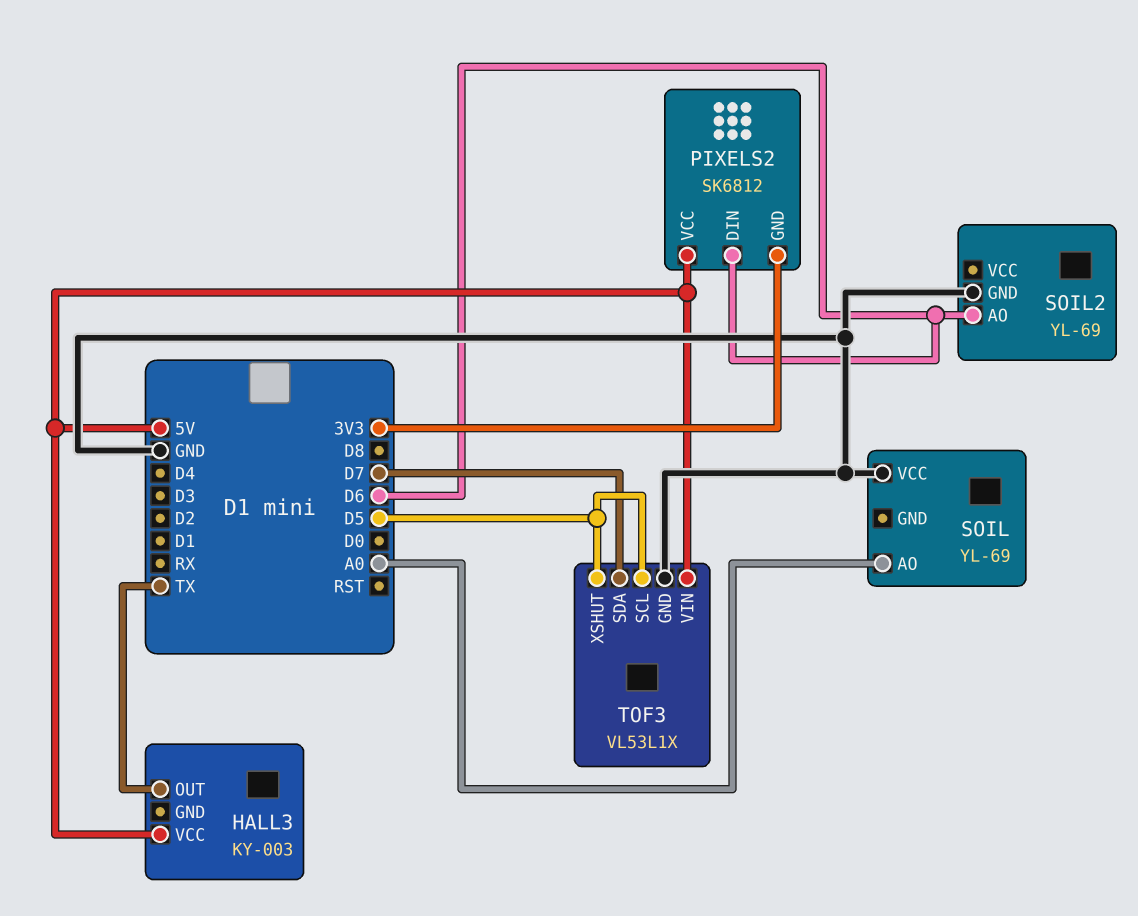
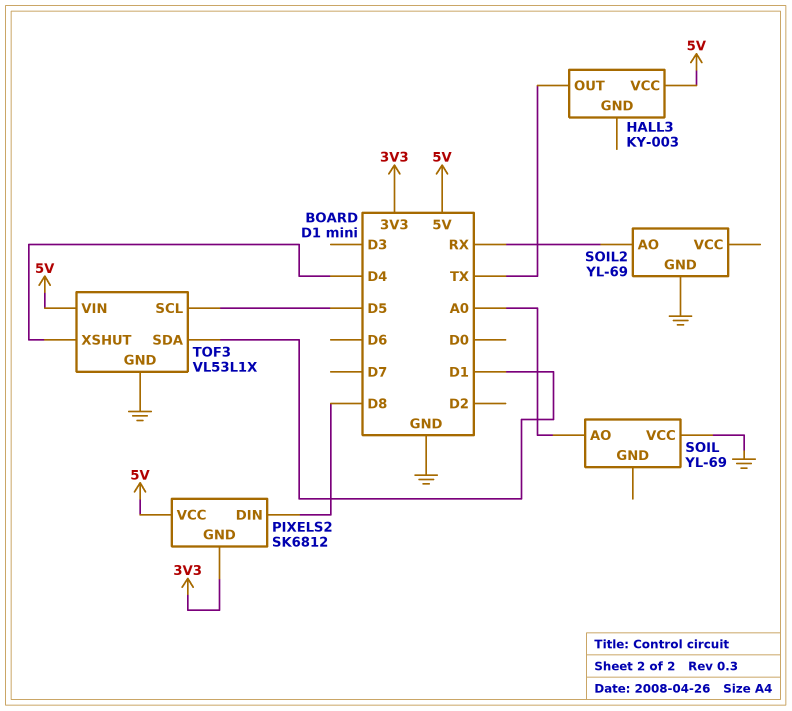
PIXELS2 pin DIN: D6 -> D8
SOIL2 pin AO: D6 -> RX
TOF3 pin SDA: D7 -> D1
TOF3 pin XSHUT: D5 -> D4

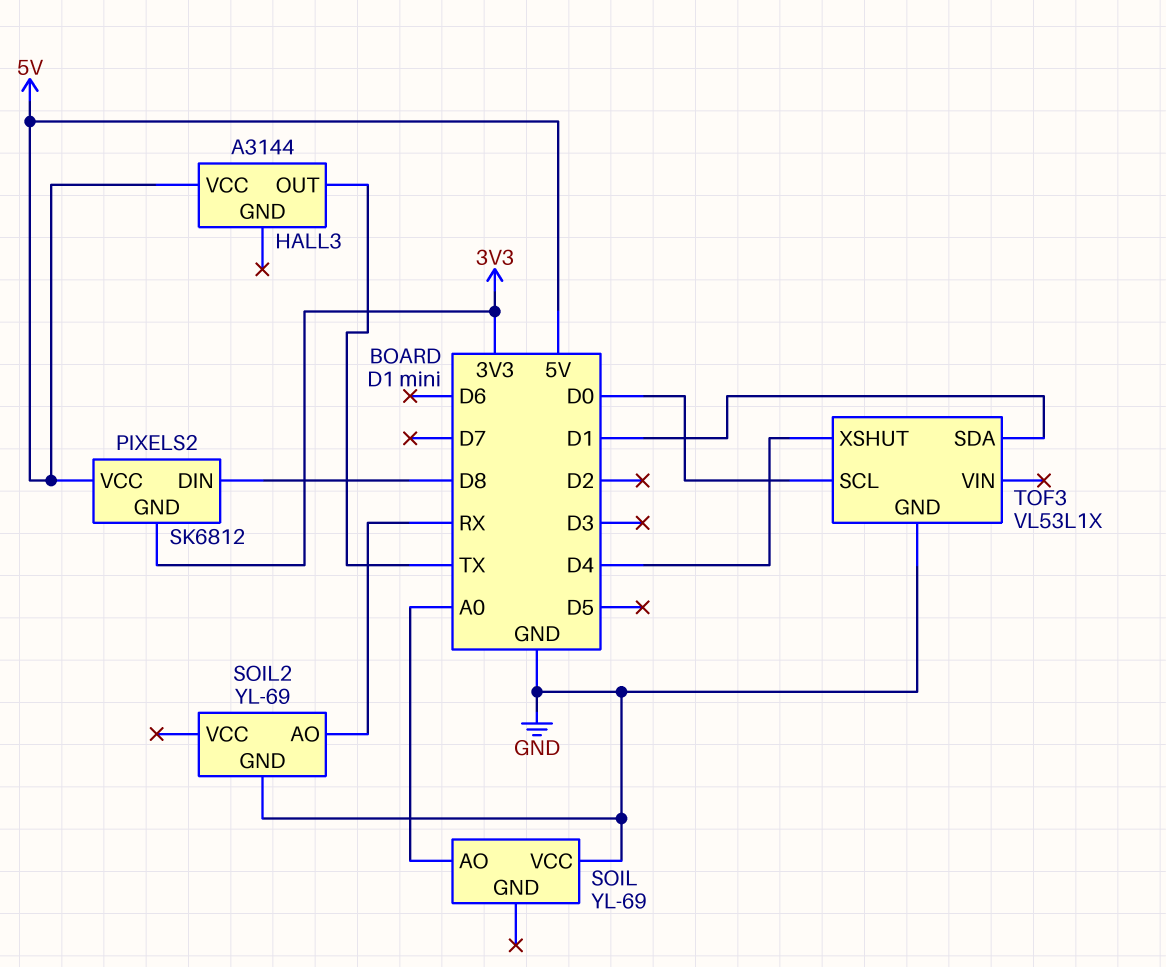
HALL3: KY-003 -> A3144
TOF3 pin SCL: D5 -> D0
TOF3 pin VIN: 5V -> none

